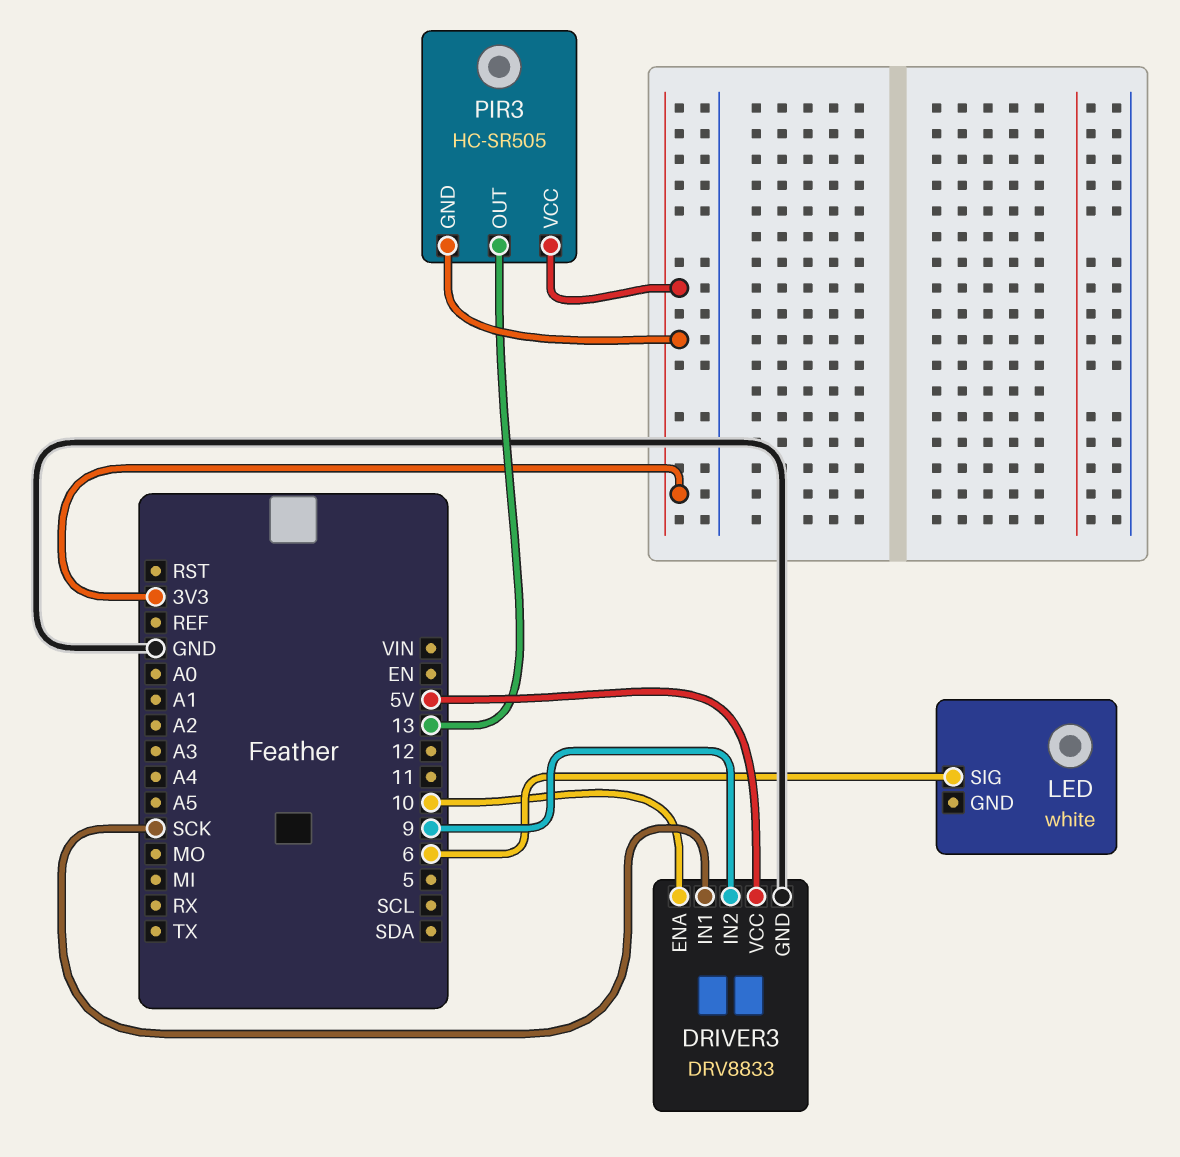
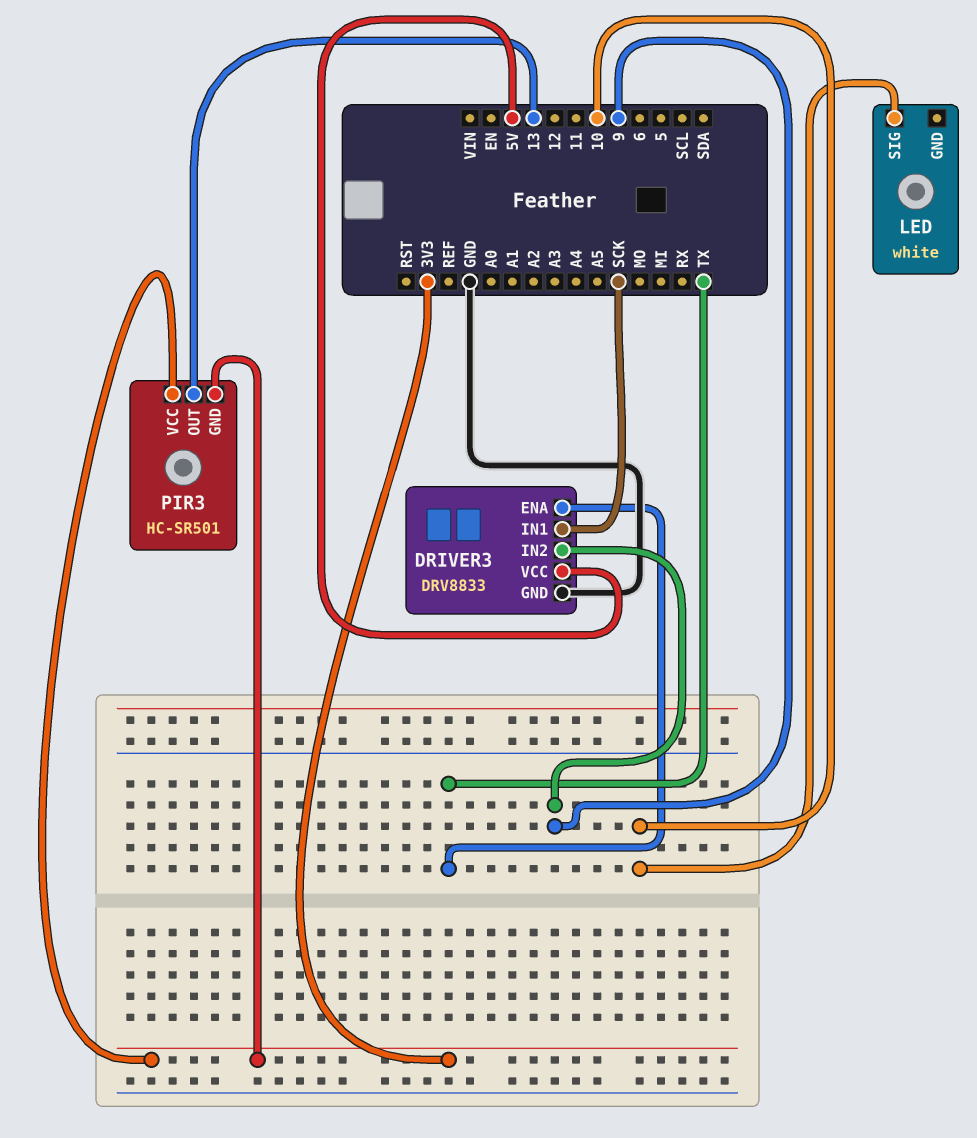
DRIVER3 pin ENA: 10 -> TX
LED pin SIG: 6 -> 10
PIR3: HC-SR505 -> HC-SR501

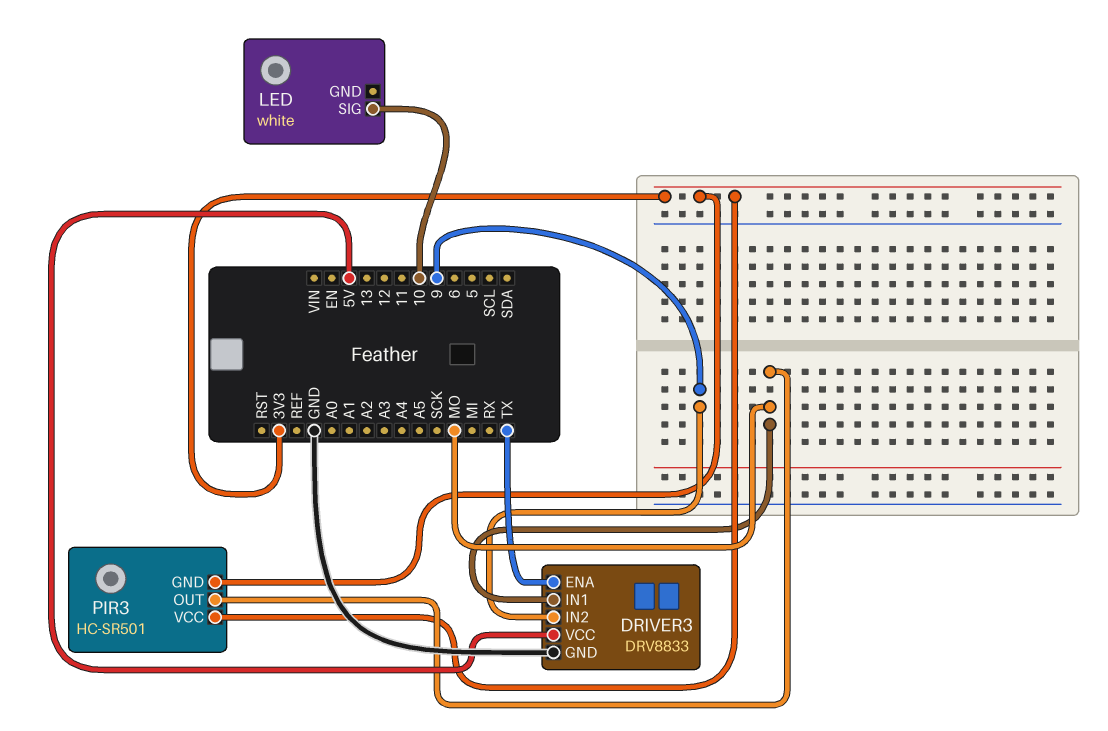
DRIVER3 pin IN1: SCK -> MO
PIR3 pin OUT: 13 -> MO

